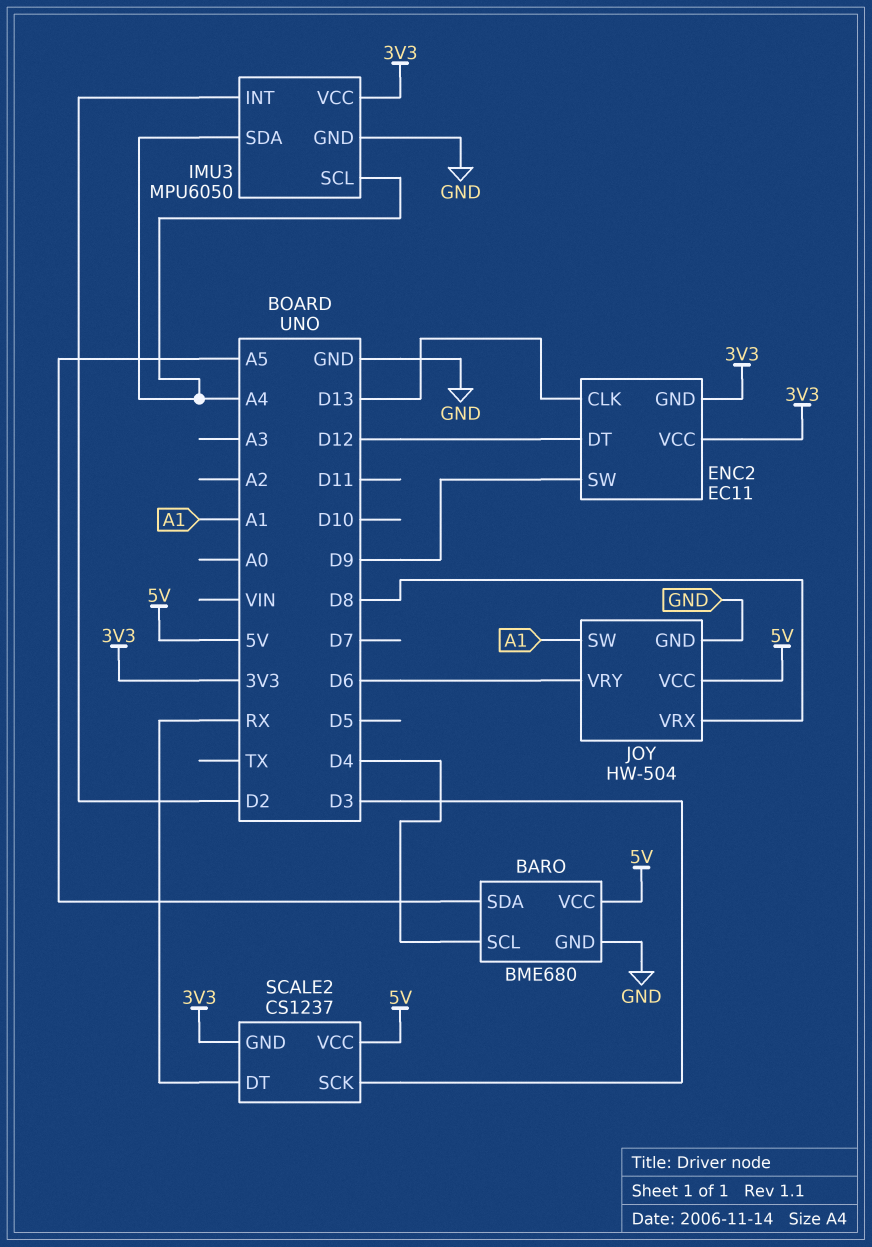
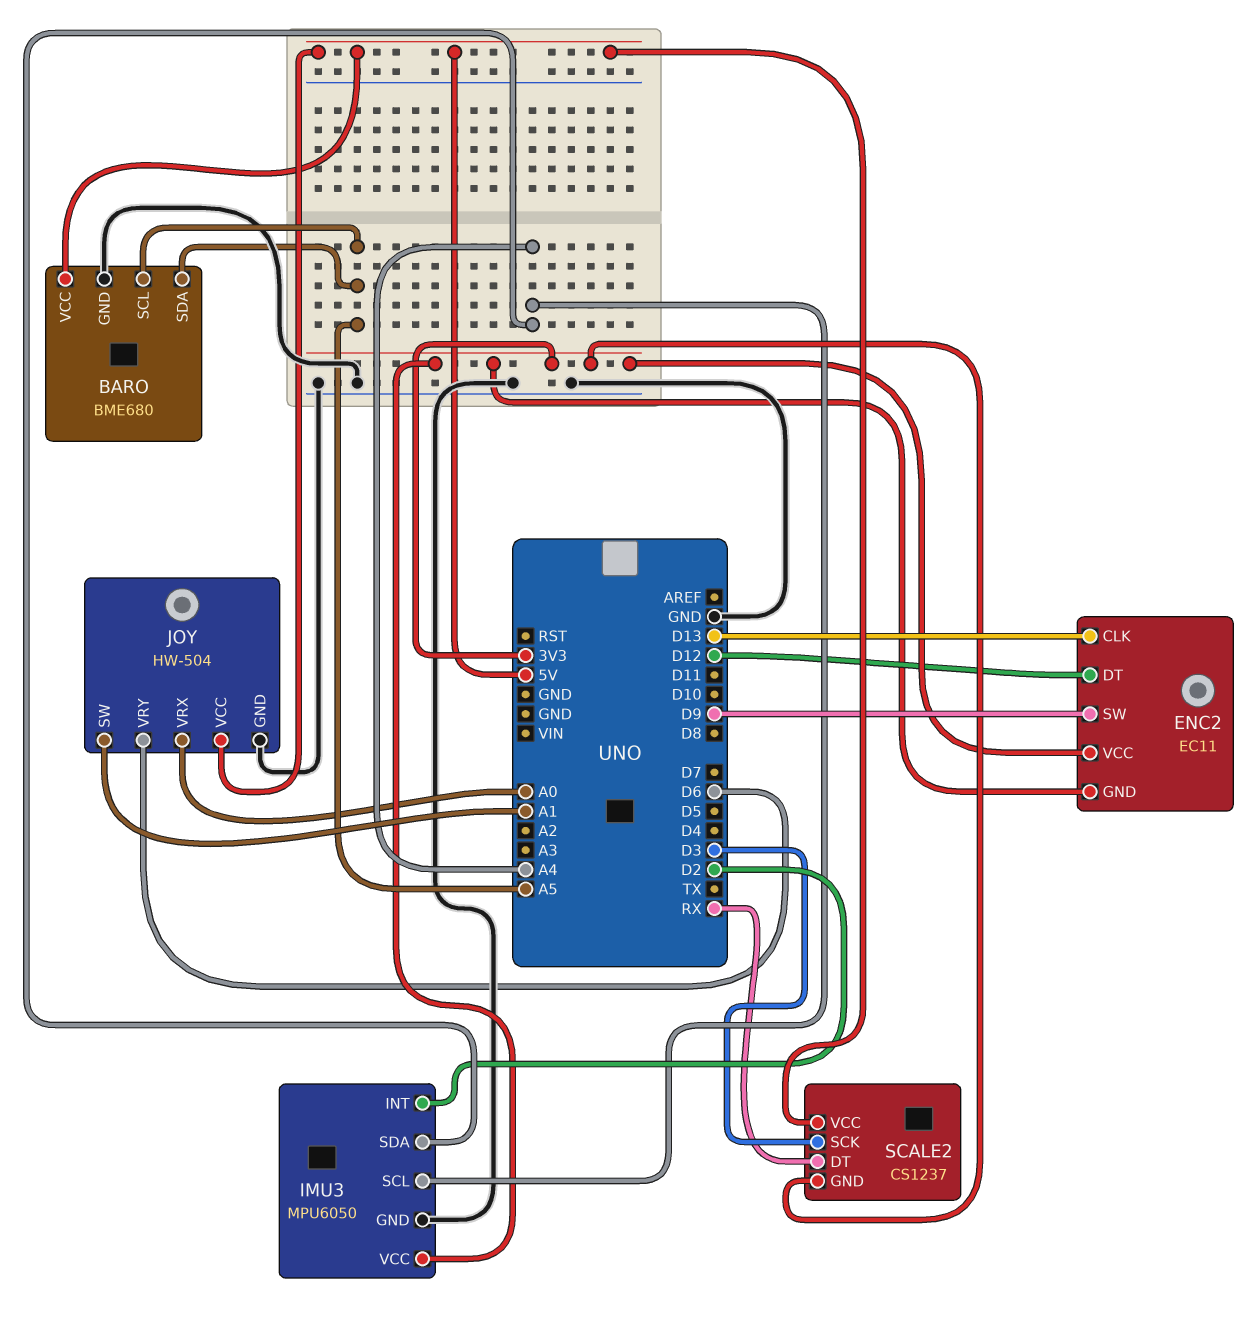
BARO pin SCL: D4 -> A5
JOY pin VRX: D8 -> A0

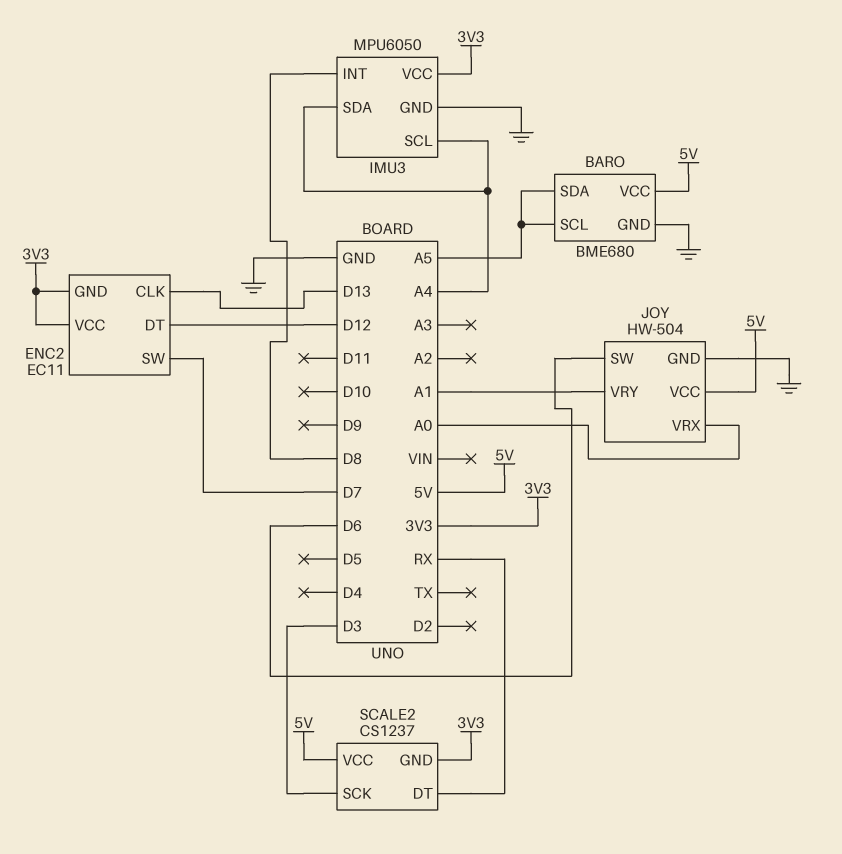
ENC2 pin SW: D9 -> D7
IMU3 pin INT: D2 -> D8
JOY pin SW: A1 -> D6
JOY pin VRY: D6 -> A1

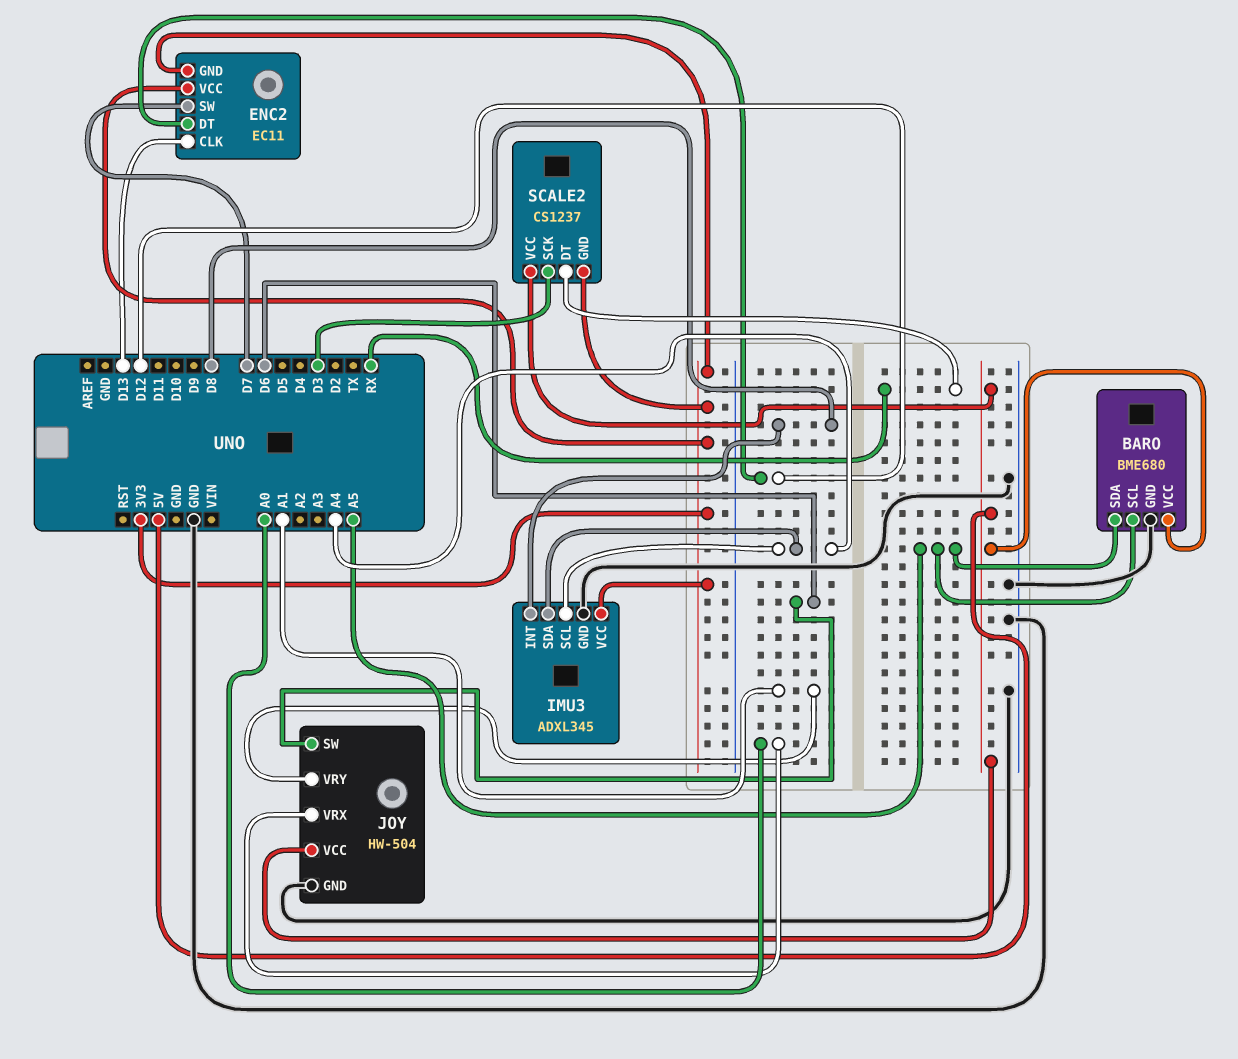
IMU3: MPU6050 -> ADXL345

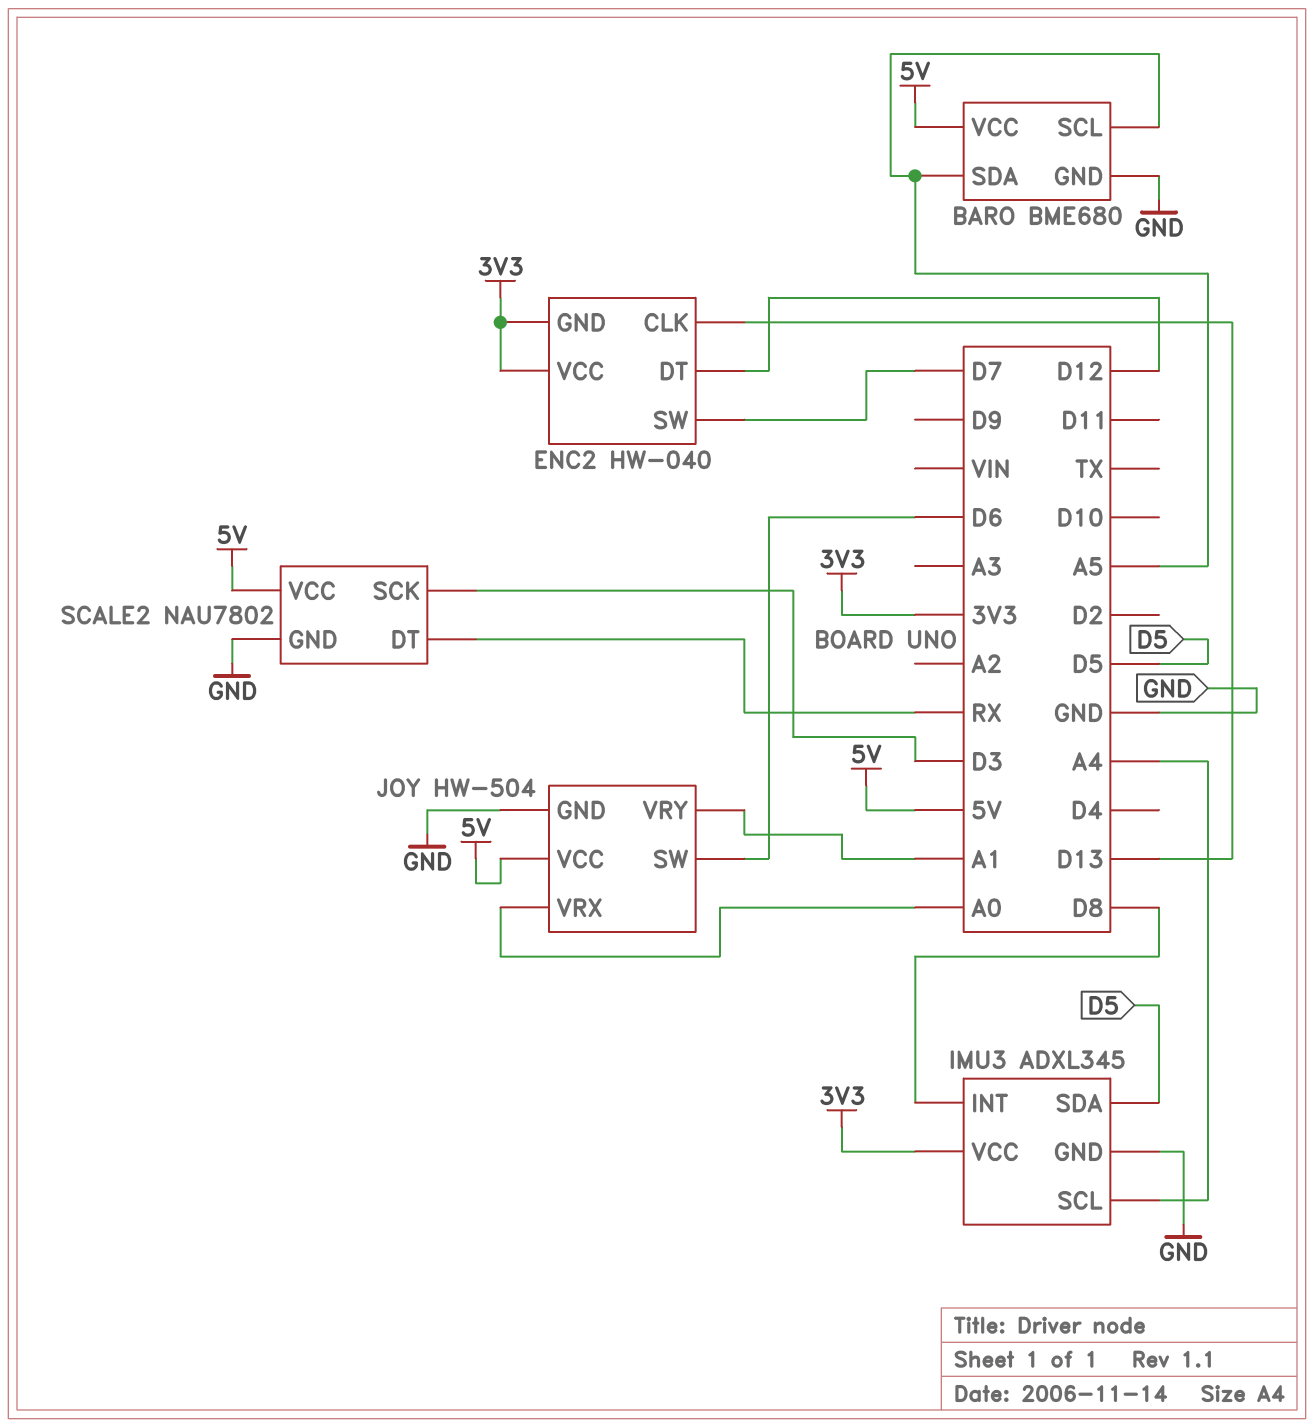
ENC2: EC11 -> HW-040
IMU3 pin SDA: A4 -> D5
SCALE2: CS1237 -> NAU7802
SCALE2 pin GND: 3V3 -> GND

